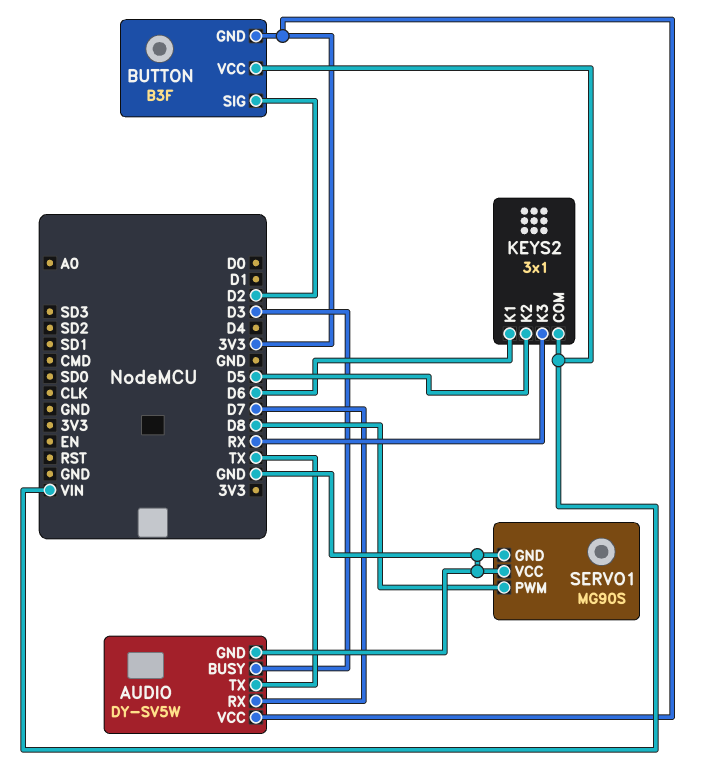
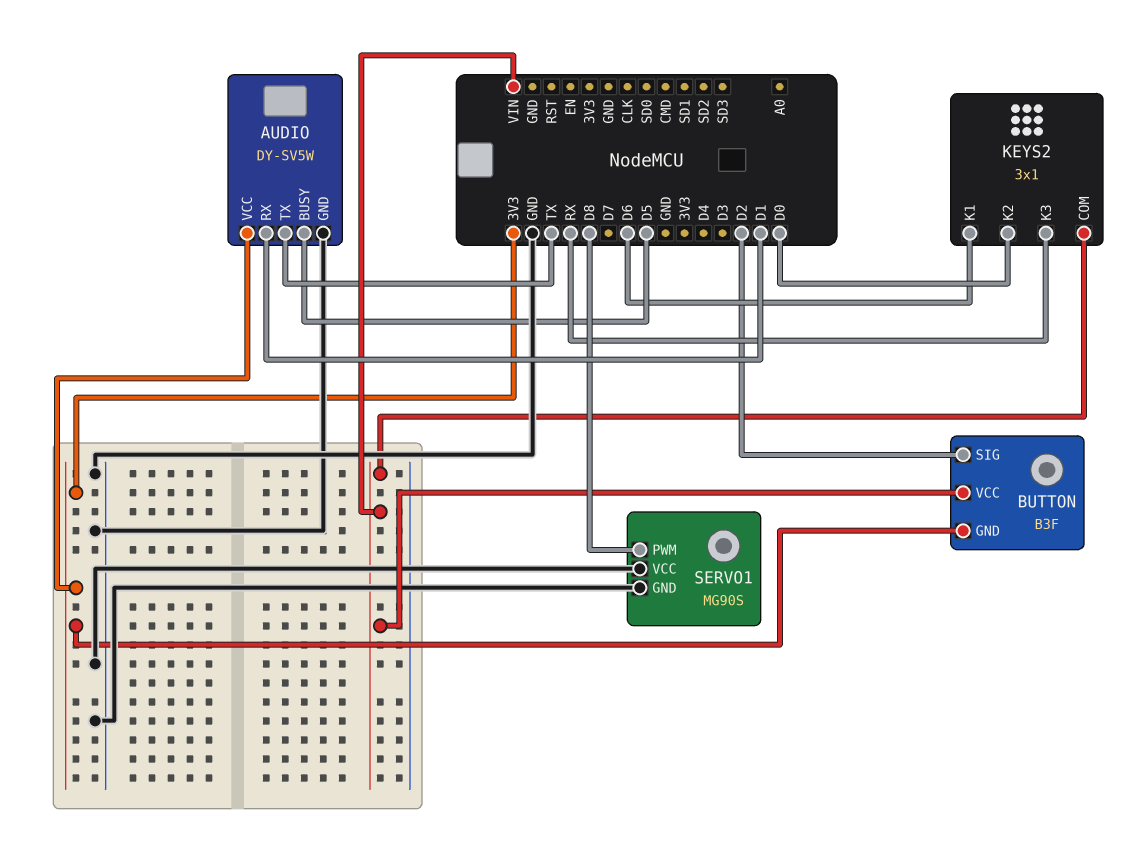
AUDIO pin BUSY: D3 -> D5
AUDIO pin RX: D7 -> D1
KEYS2 pin K2: D5 -> D0

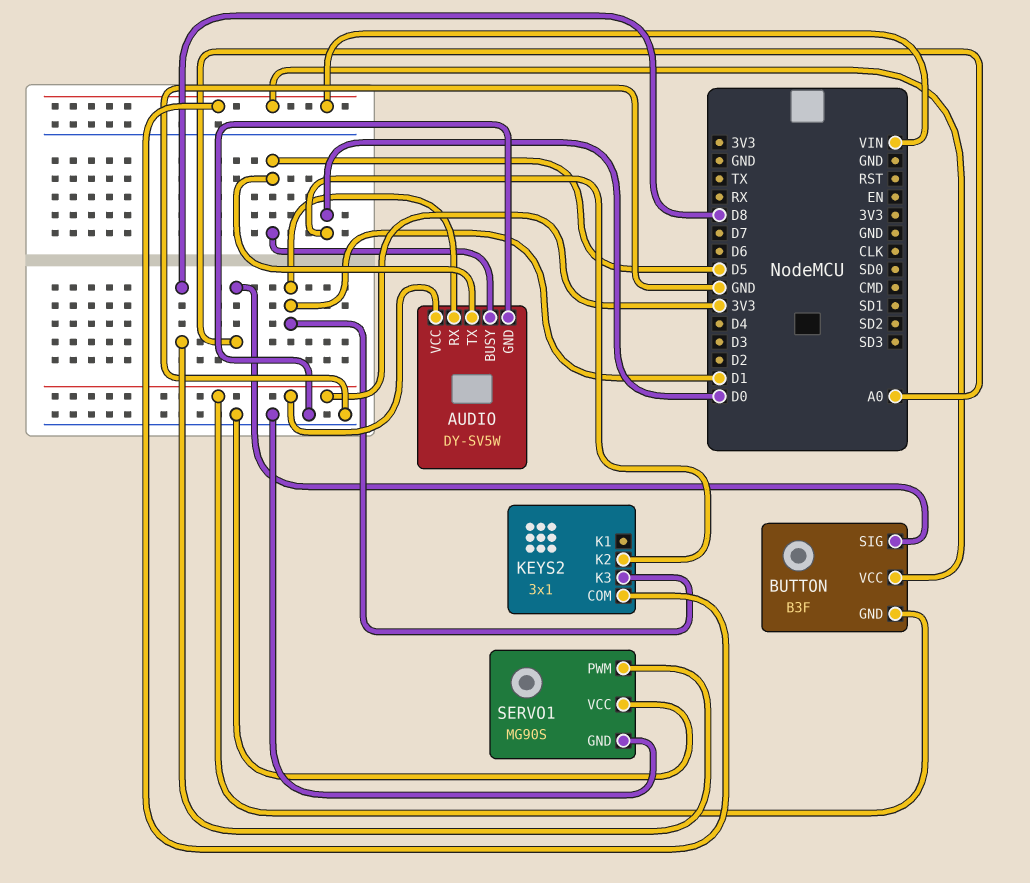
AUDIO pin TX: TX -> D5
BUTTON pin SIG: D2 -> A0
KEYS2 pin K1: D6 -> none
KEYS2 pin K3: RX -> D1

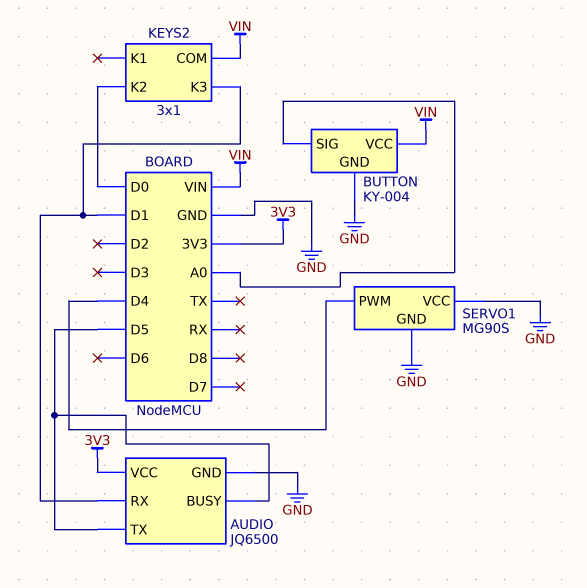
AUDIO: DY-SV5W -> JQ6500
BUTTON: B3F -> KY-004
BUTTON pin GND: 3V3 -> GND
SERVO1 pin PWM: D8 -> D4

